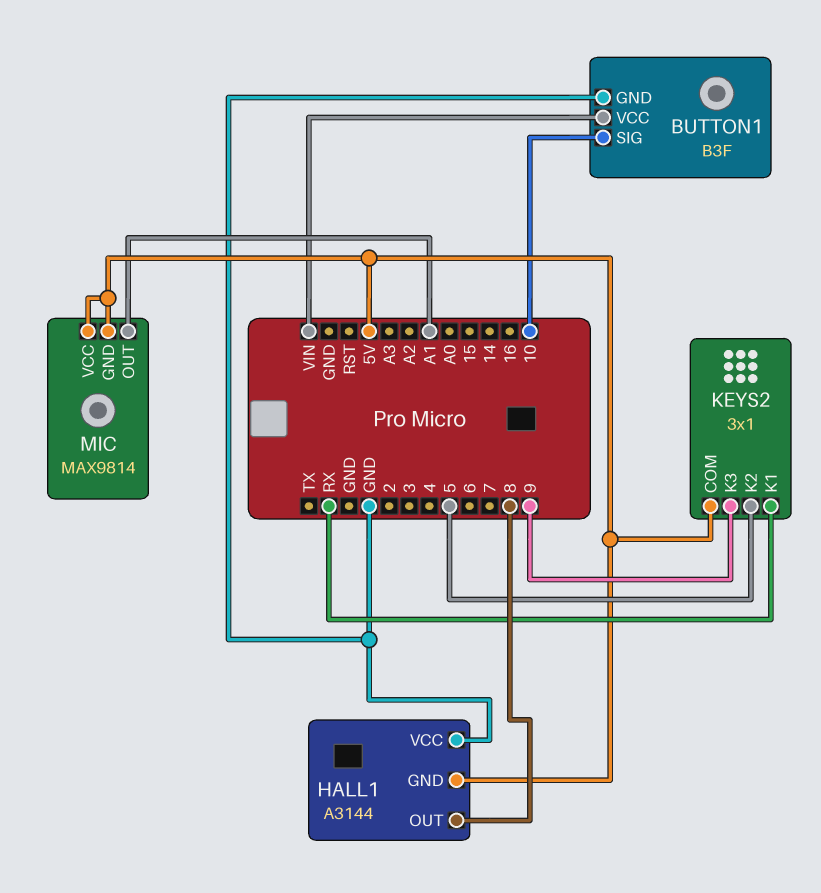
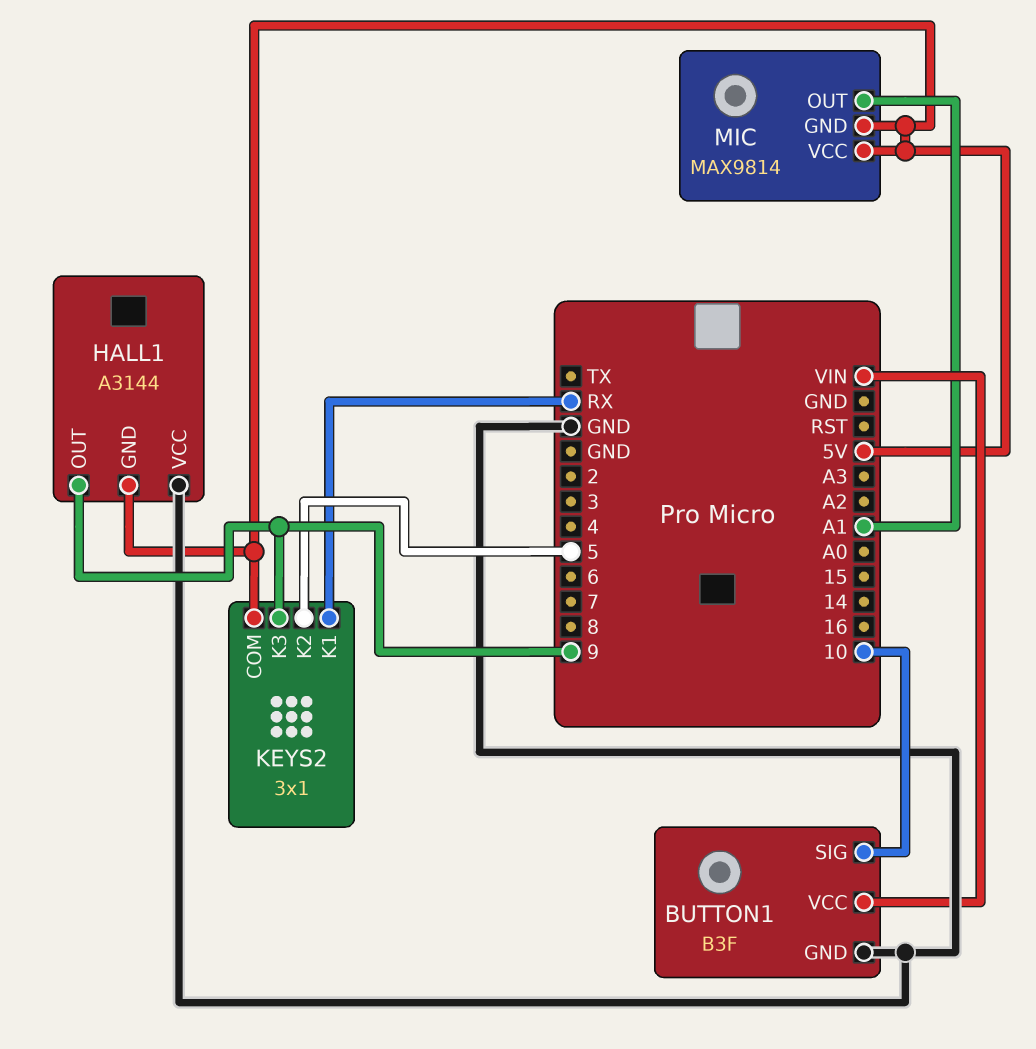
HALL1 pin OUT: 8 -> 9

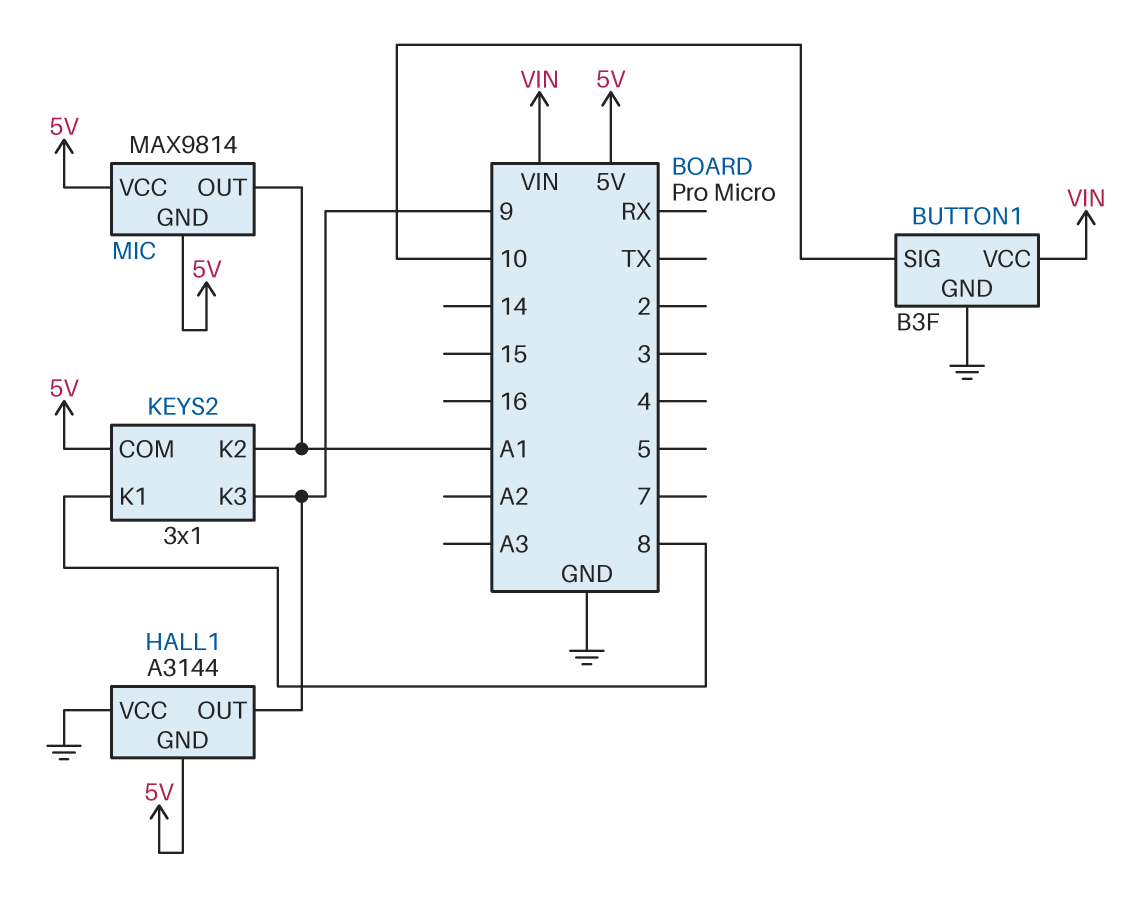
KEYS2 pin K1: RX -> 8
KEYS2 pin K2: 5 -> A1

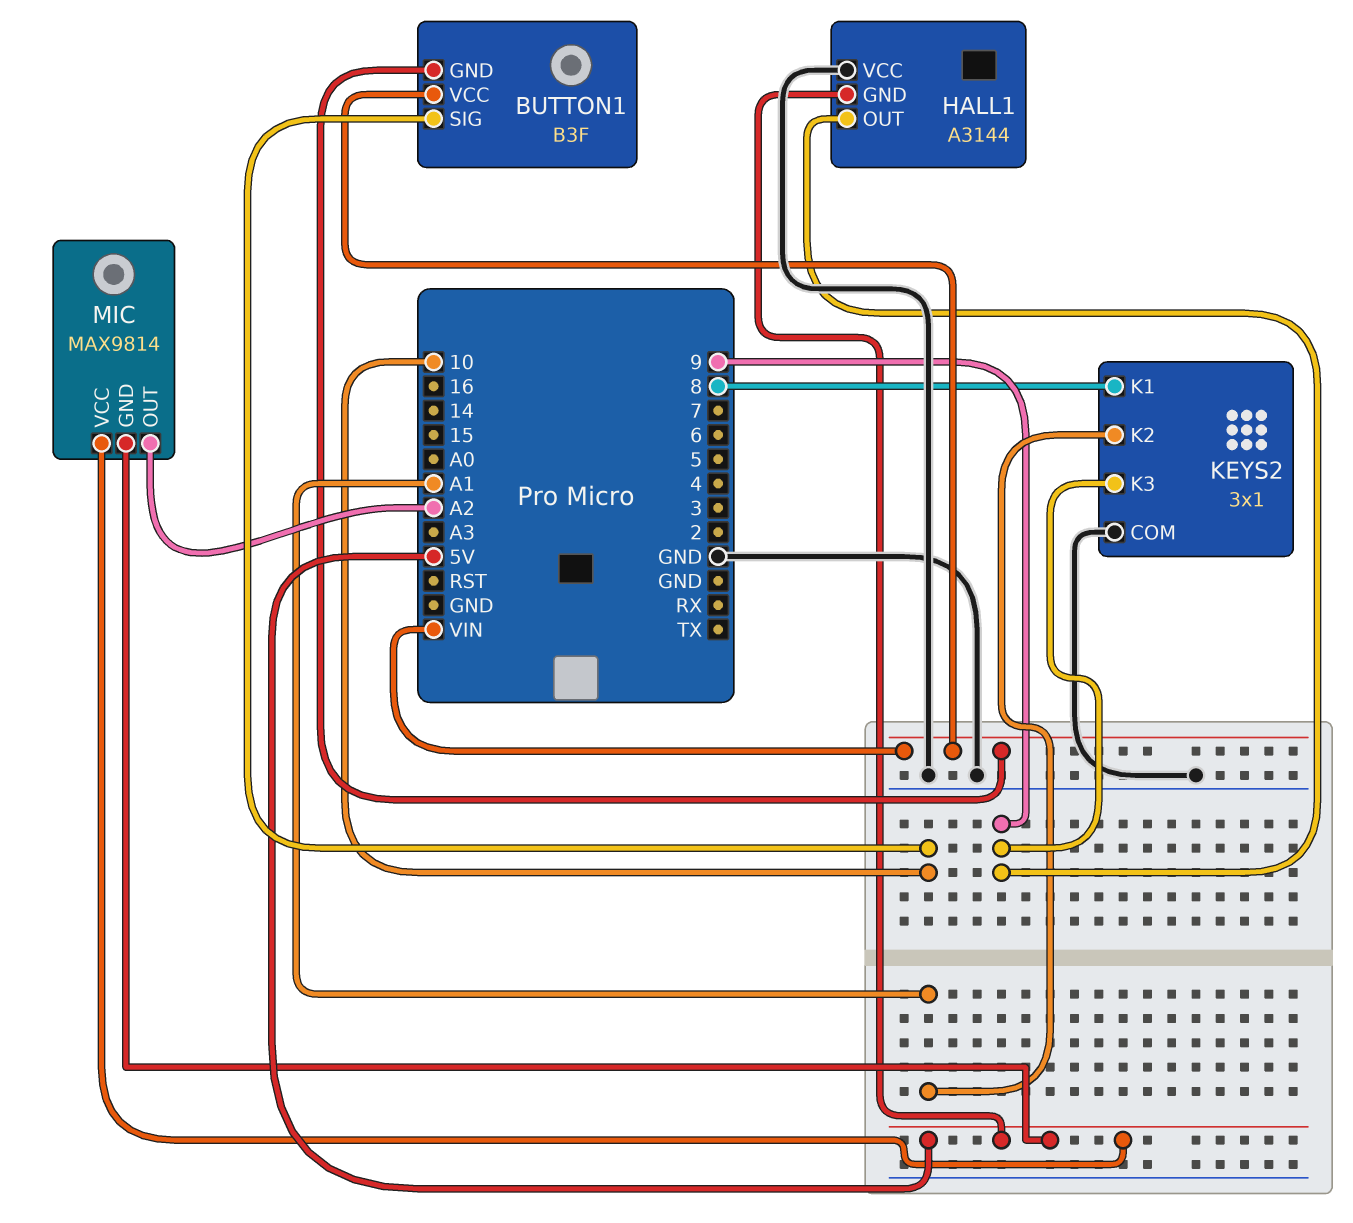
BUTTON1 pin GND: GND -> VIN
KEYS2 pin COM: 5V -> GND
MIC pin OUT: A1 -> A2

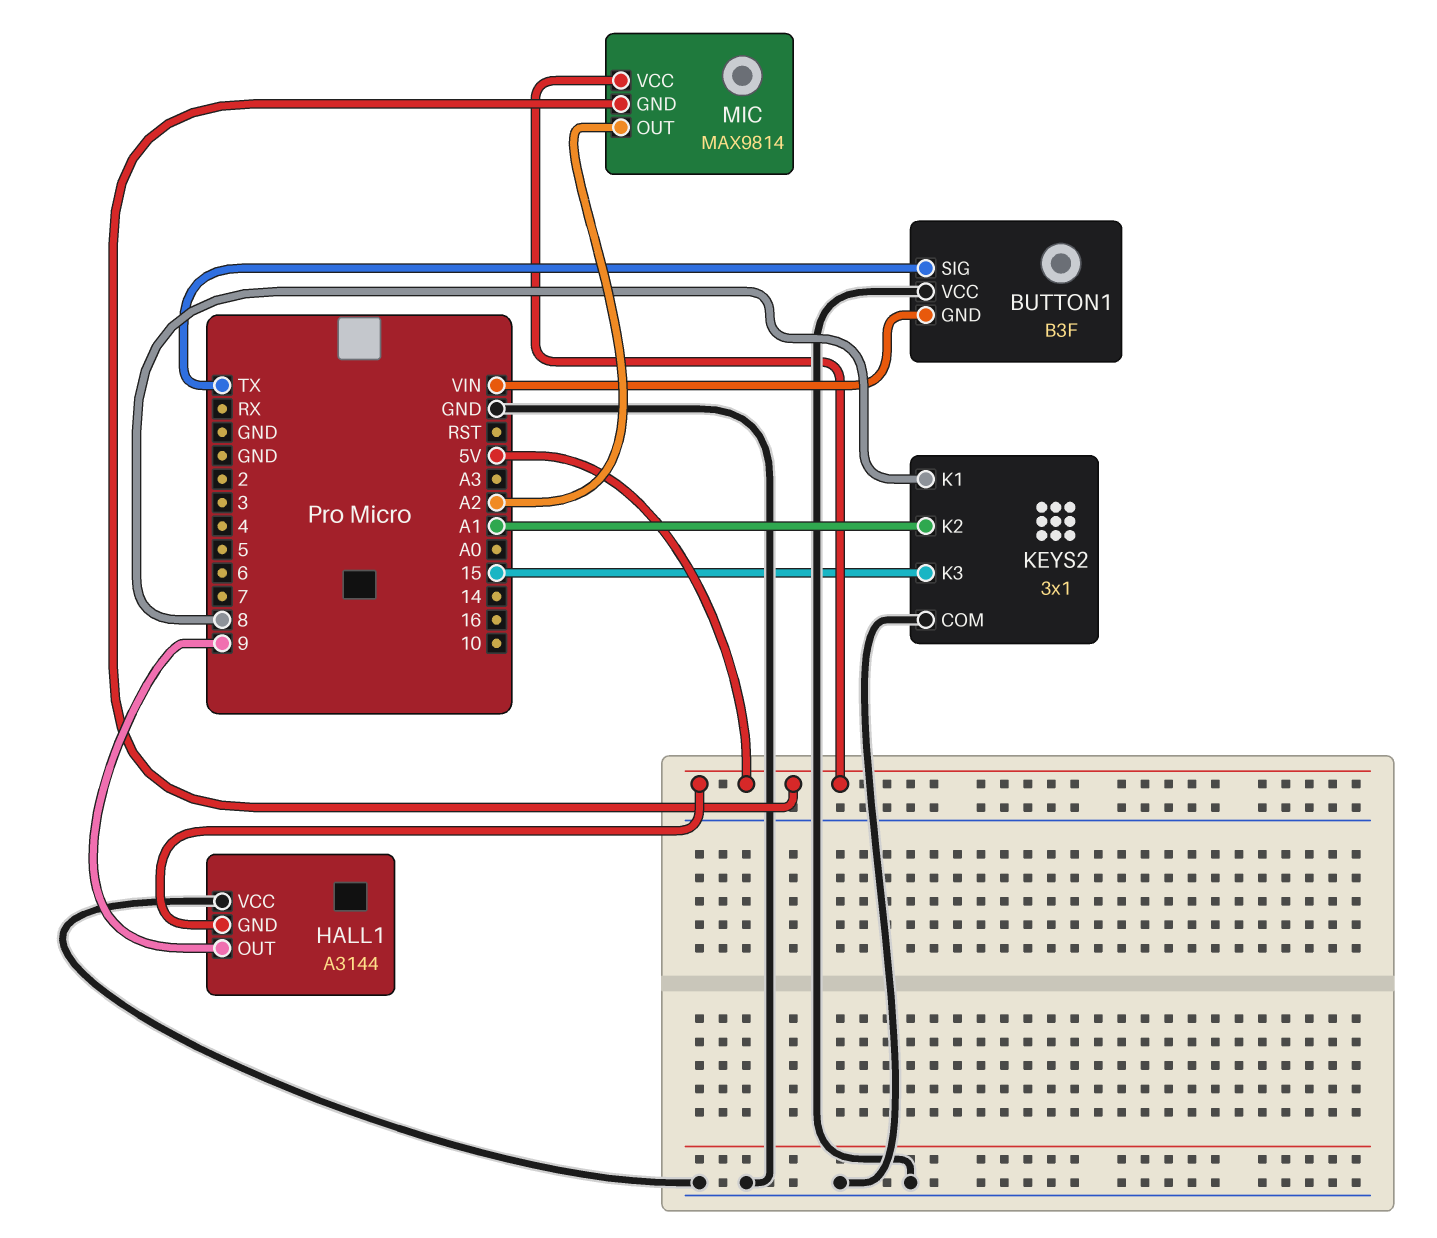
BUTTON1 pin SIG: 10 -> TX
BUTTON1 pin VCC: VIN -> GND
KEYS2 pin K3: 9 -> 15

